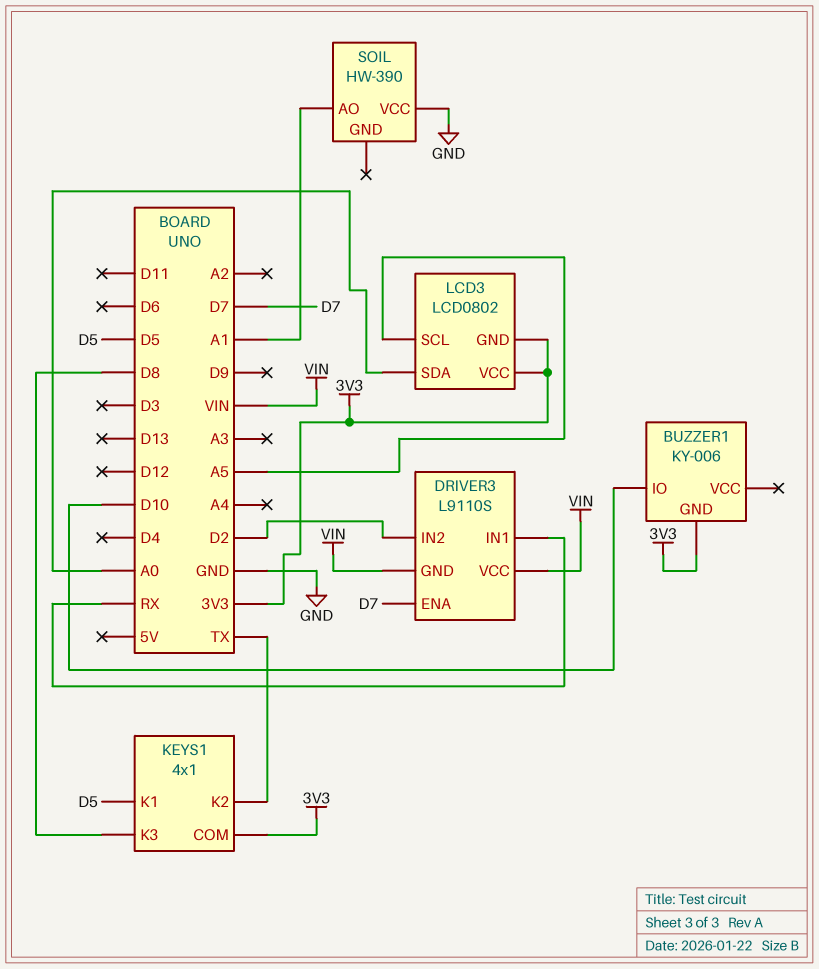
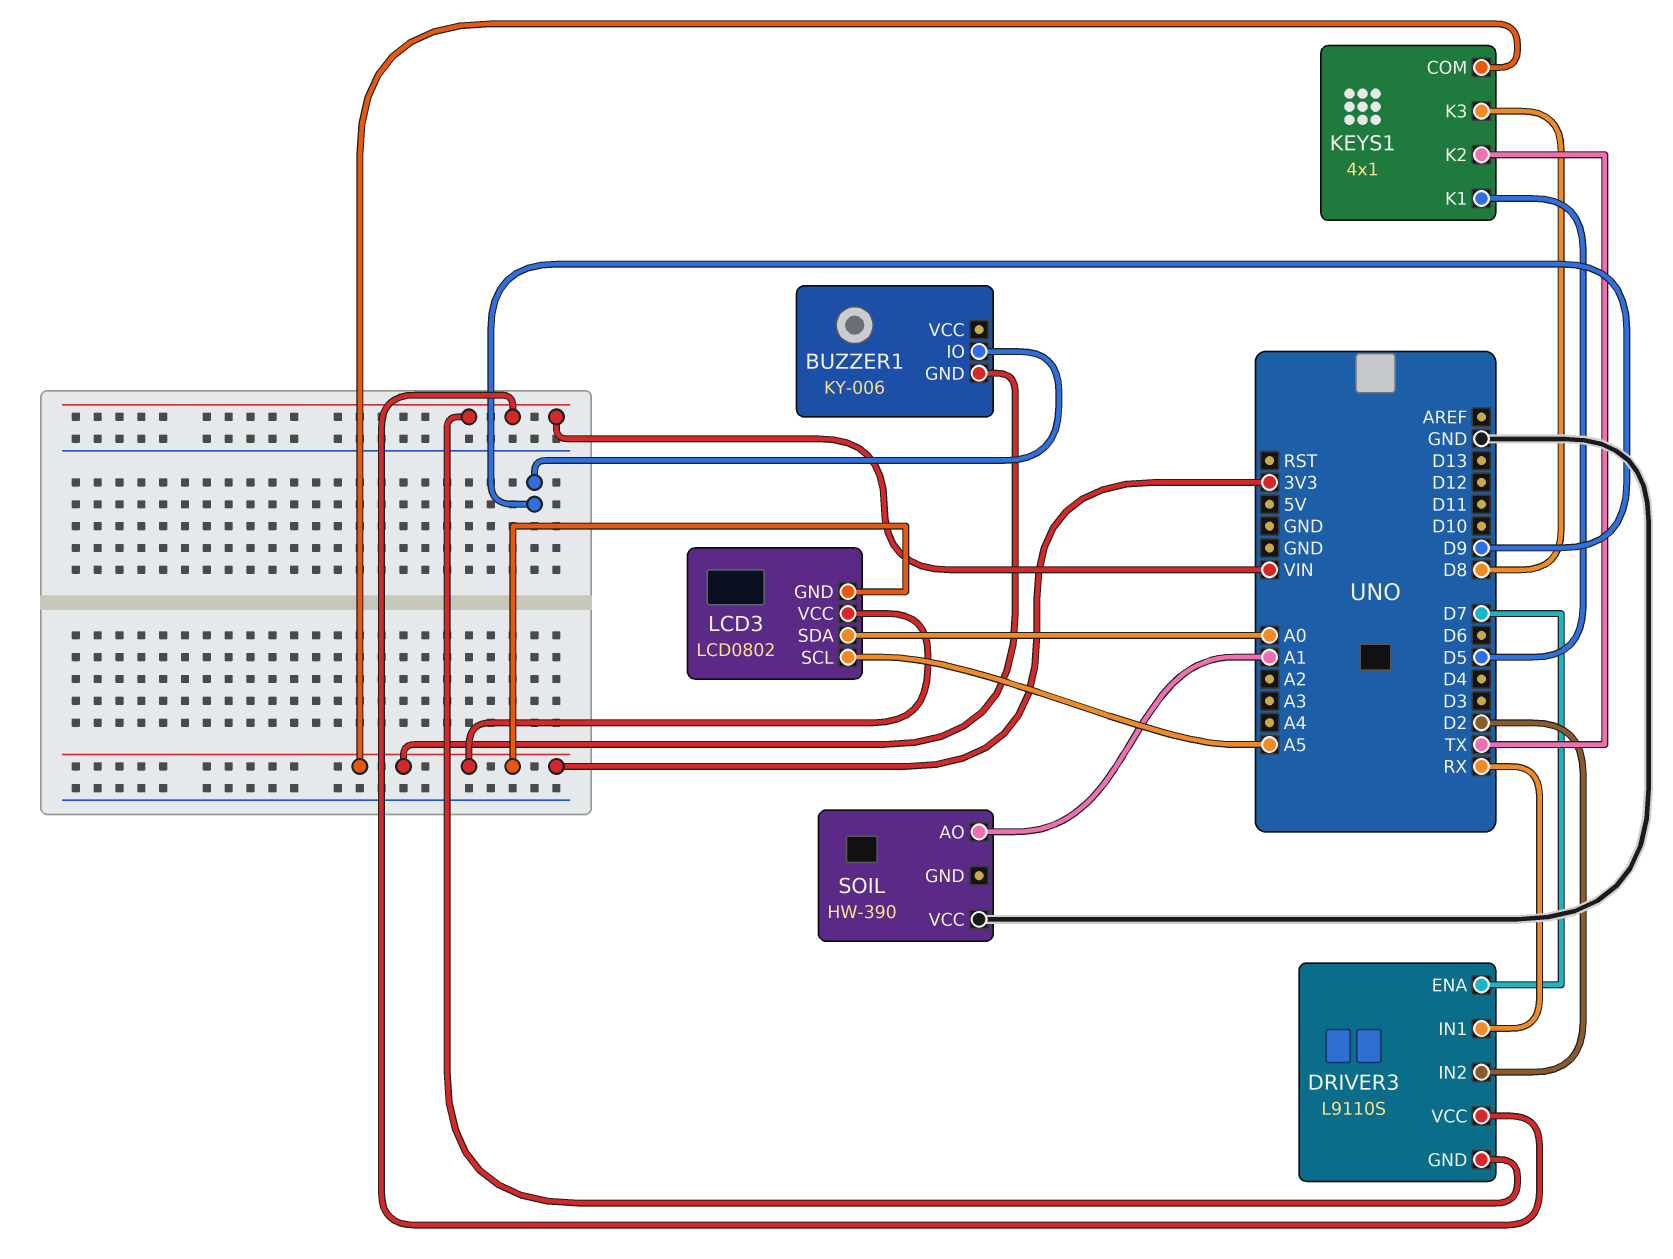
BUZZER1 pin IO: D10 -> D9

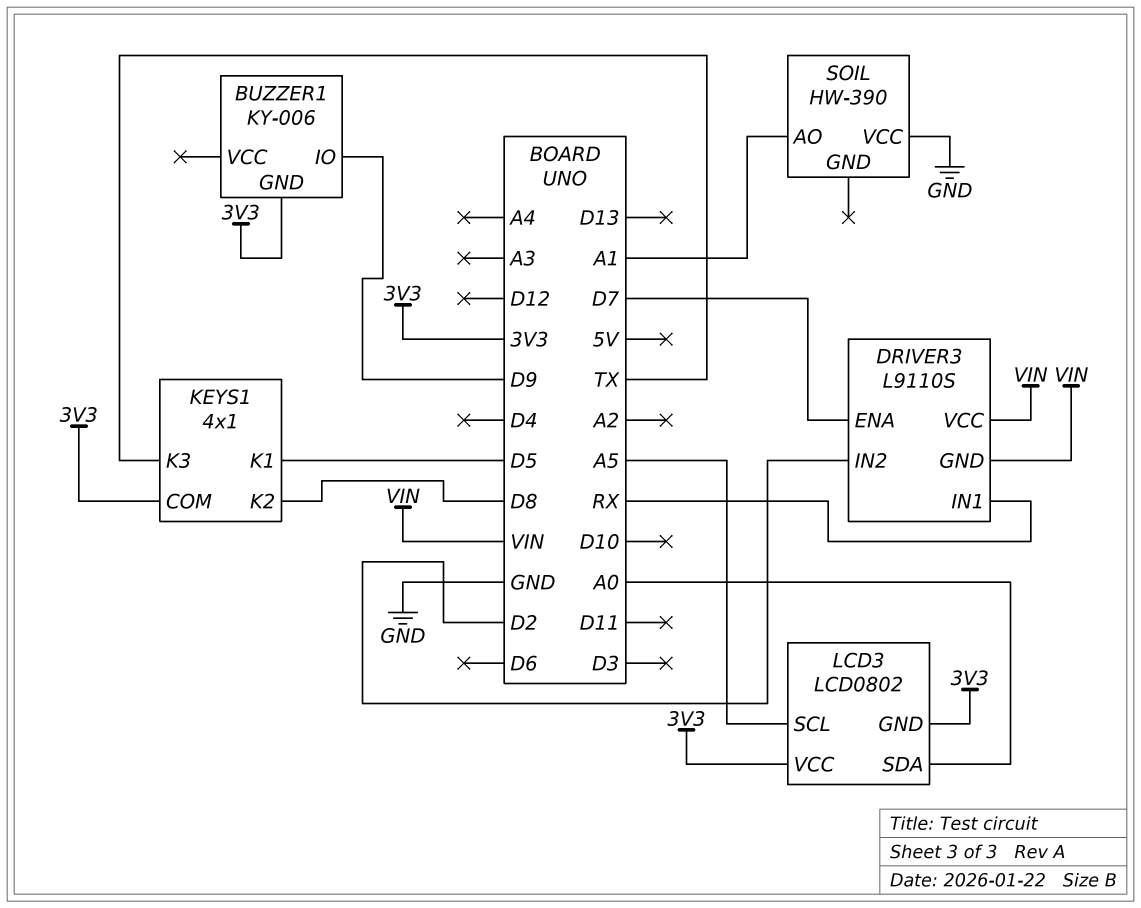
KEYS1 pin K2: TX -> D8
KEYS1 pin K3: D8 -> TX

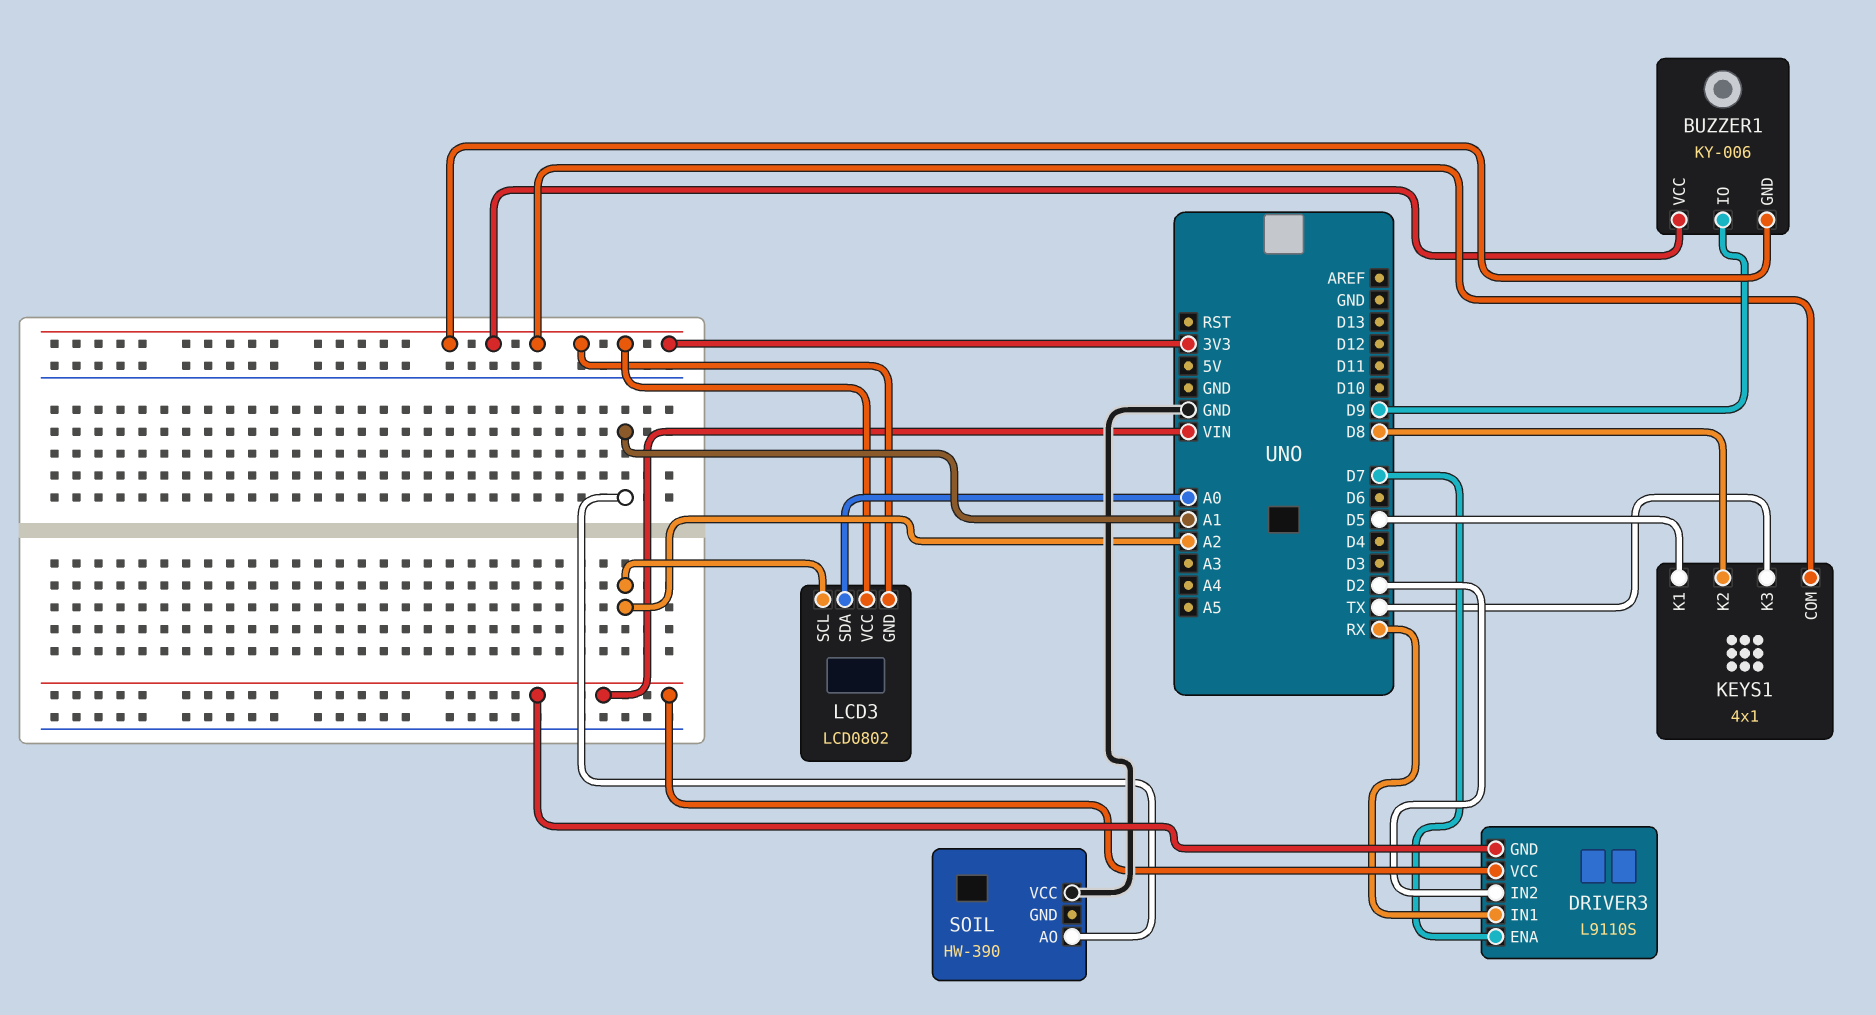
BUZZER1 pin VCC: none -> 3V3
LCD3 pin SCL: A5 -> A2

